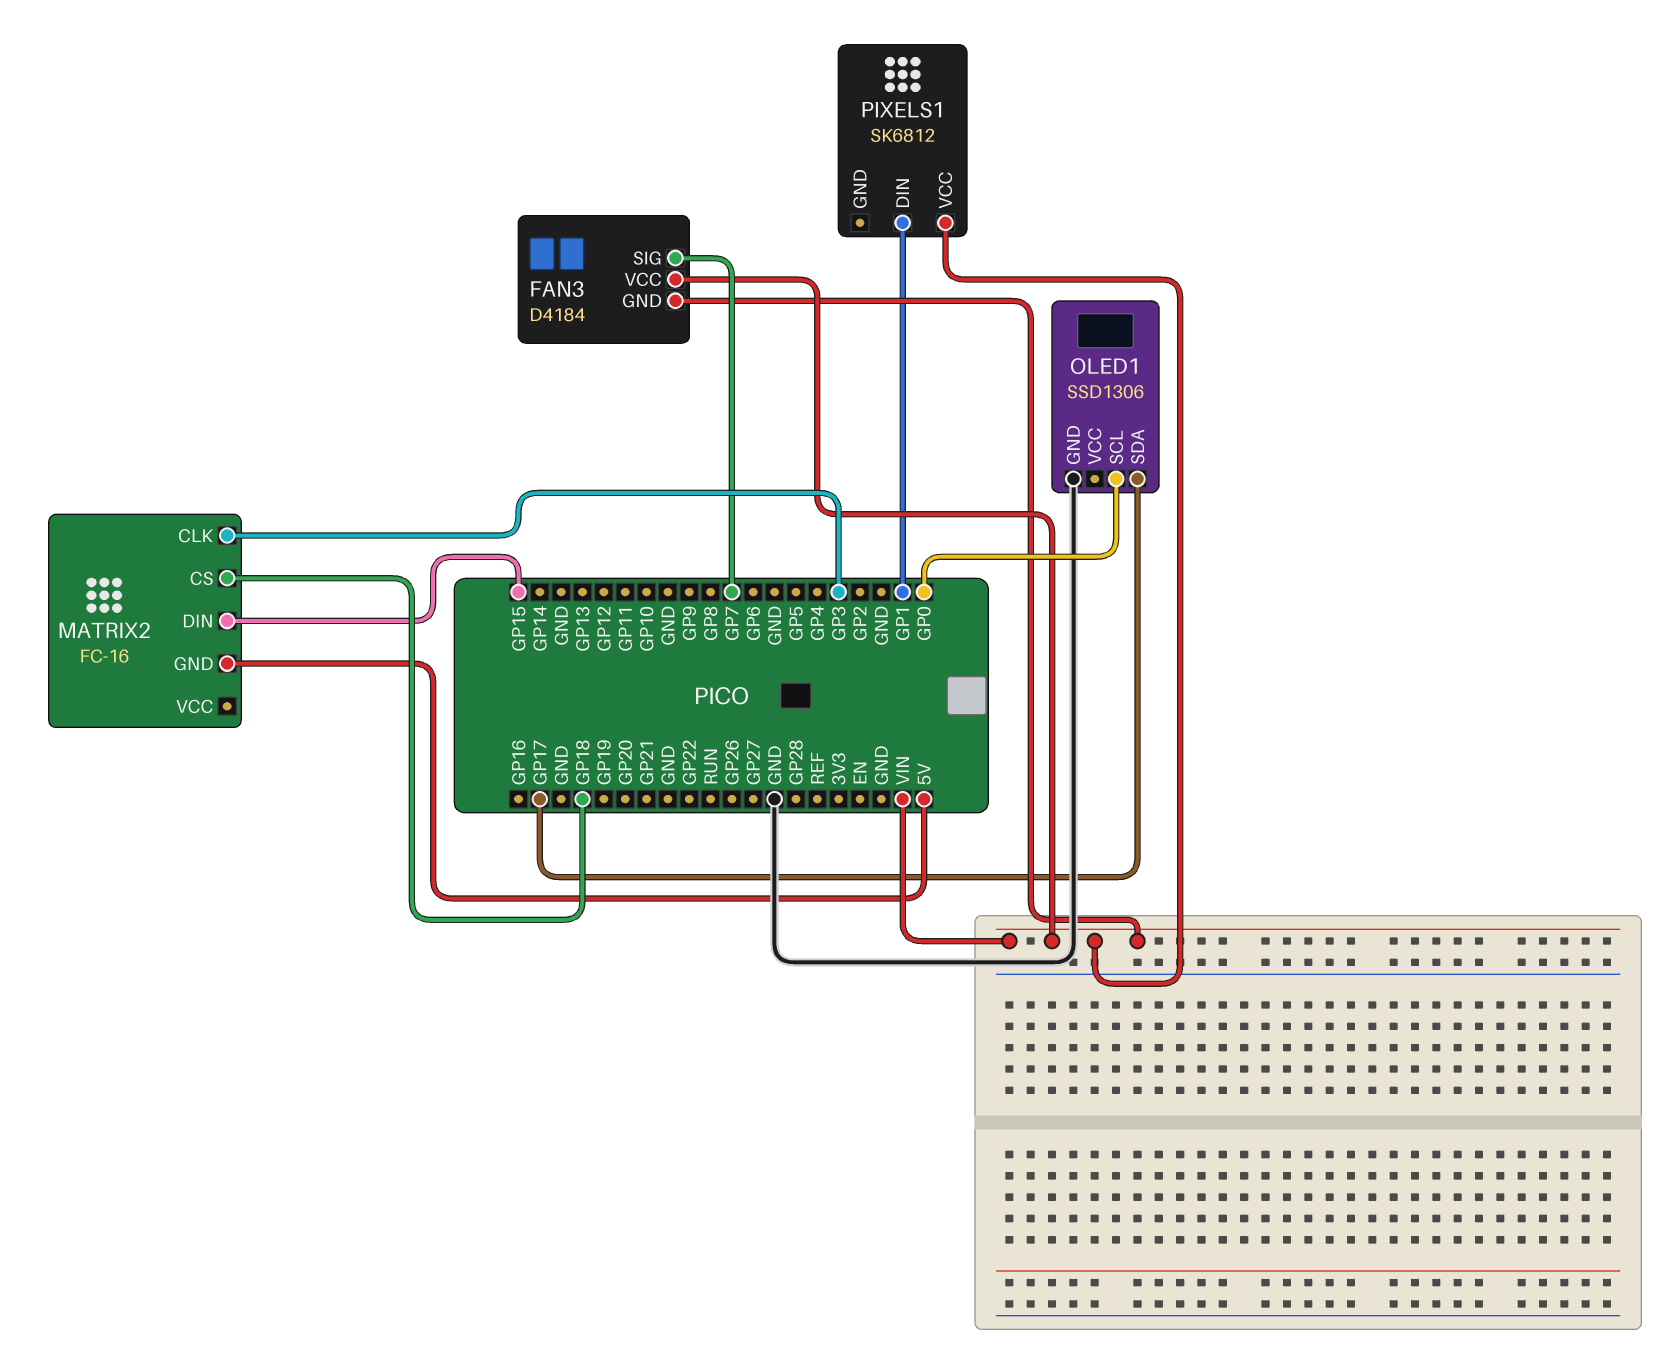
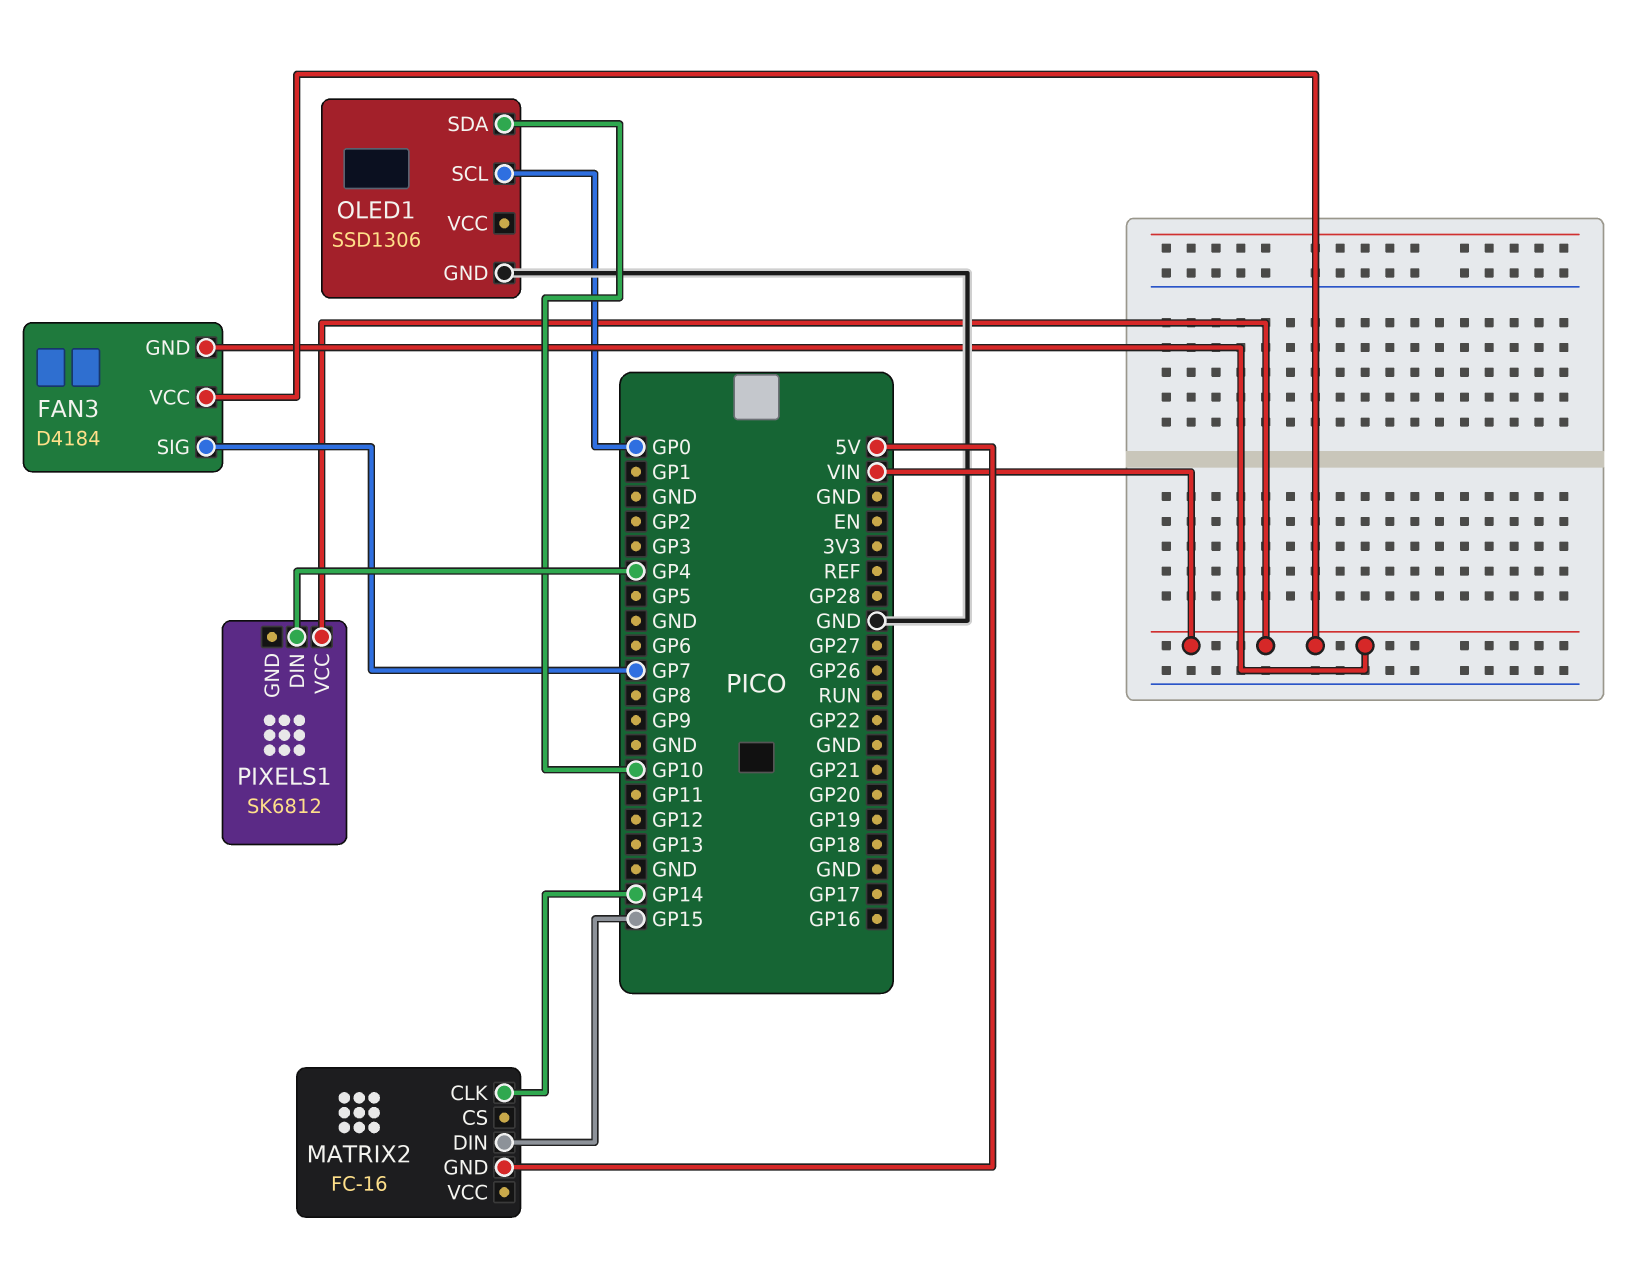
MATRIX2 pin CLK: GP3 -> GP14
MATRIX2 pin CS: GP18 -> none
OLED1 pin SDA: GP17 -> GP10
PIXELS1 pin DIN: GP1 -> GP4

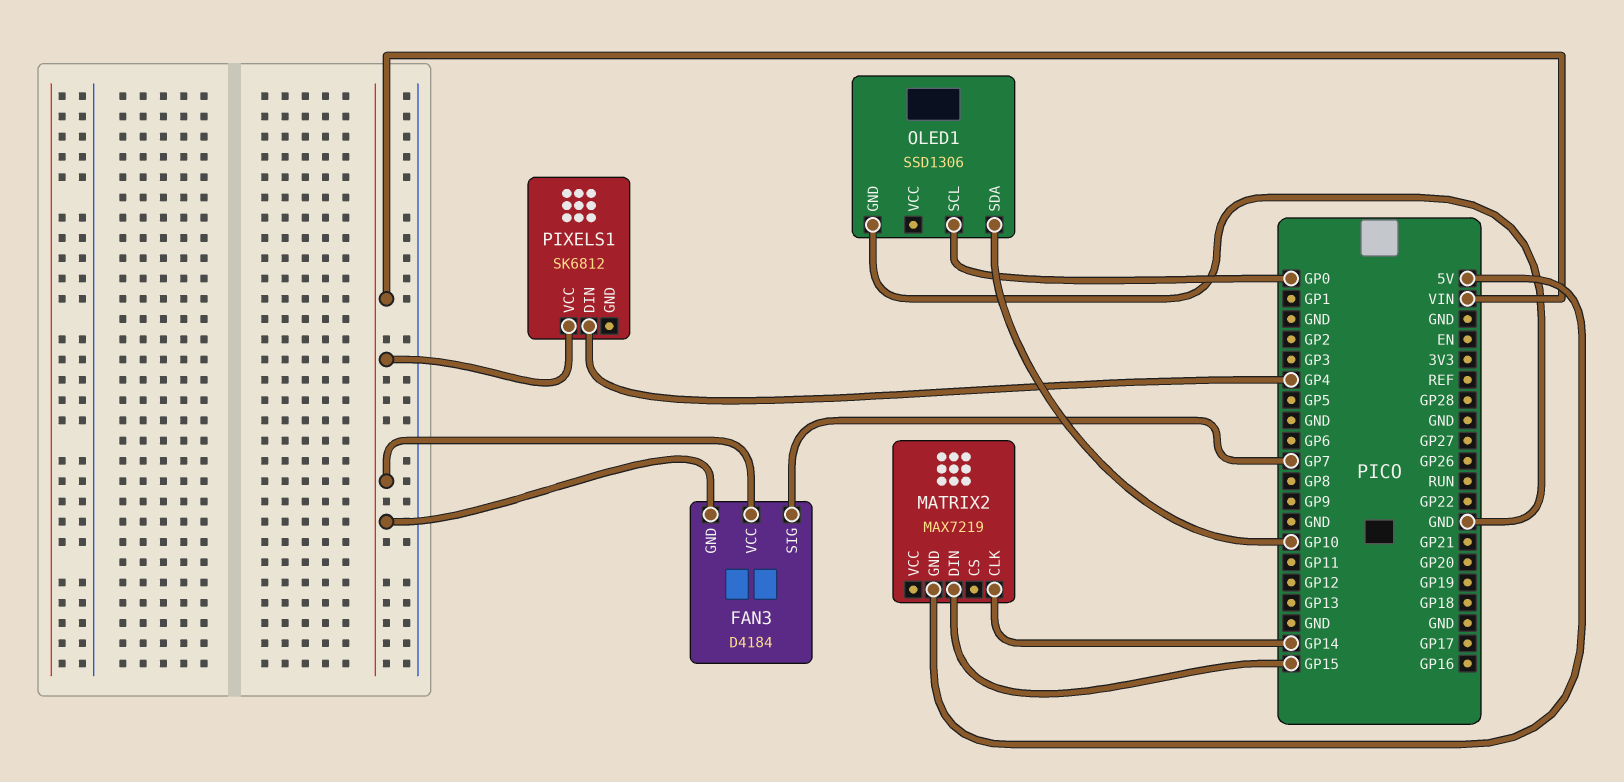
MATRIX2: FC-16 -> MAX7219

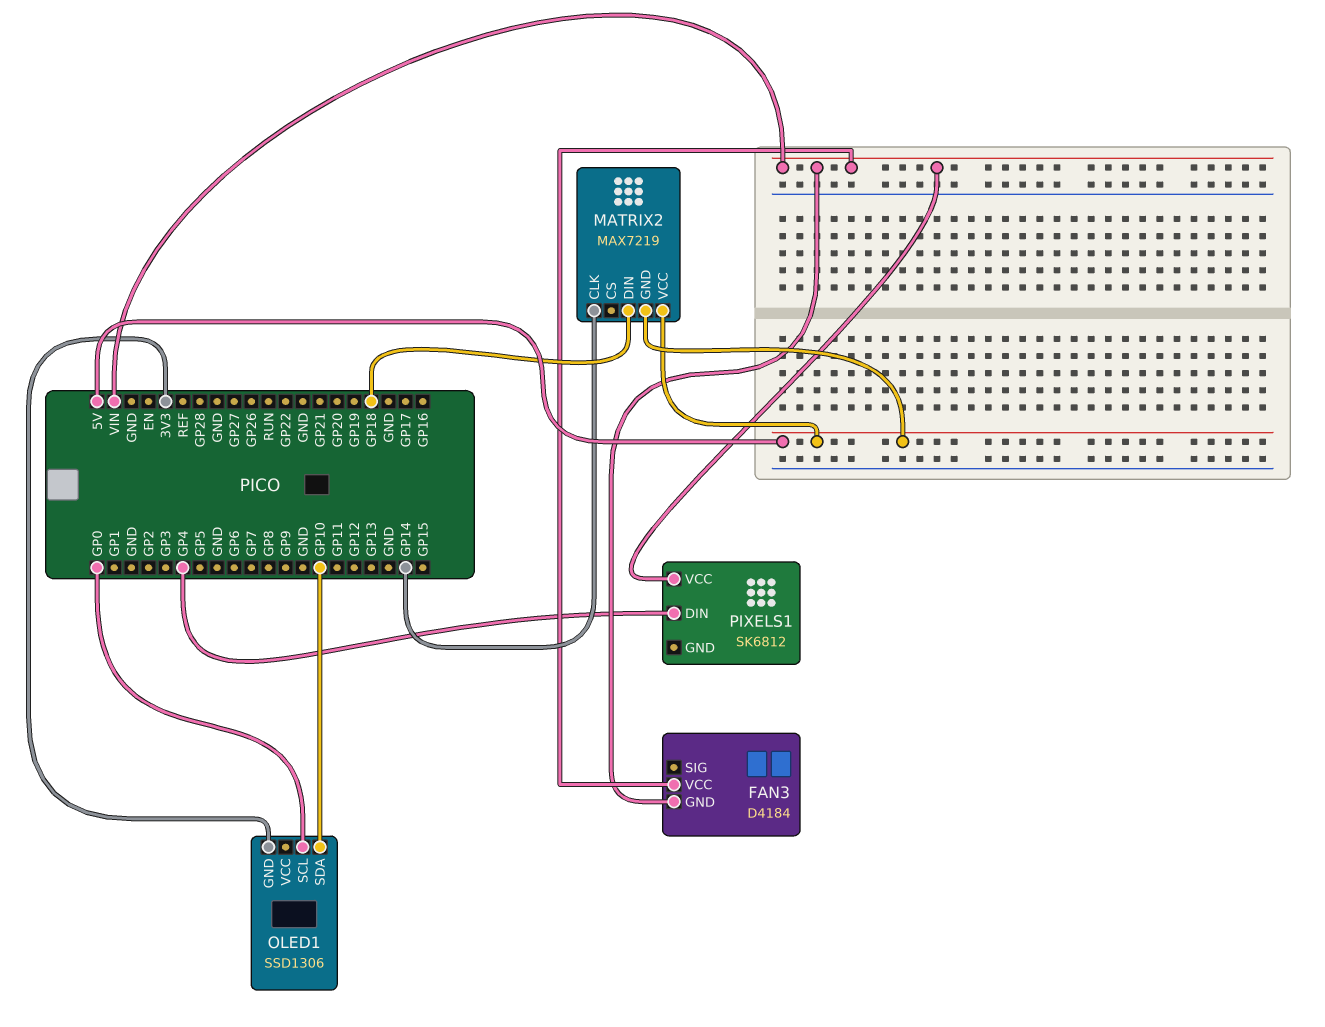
FAN3 pin SIG: GP7 -> none
MATRIX2 pin DIN: GP15 -> GP18
MATRIX2 pin VCC: none -> 5V
OLED1 pin GND: GND -> 3V3

